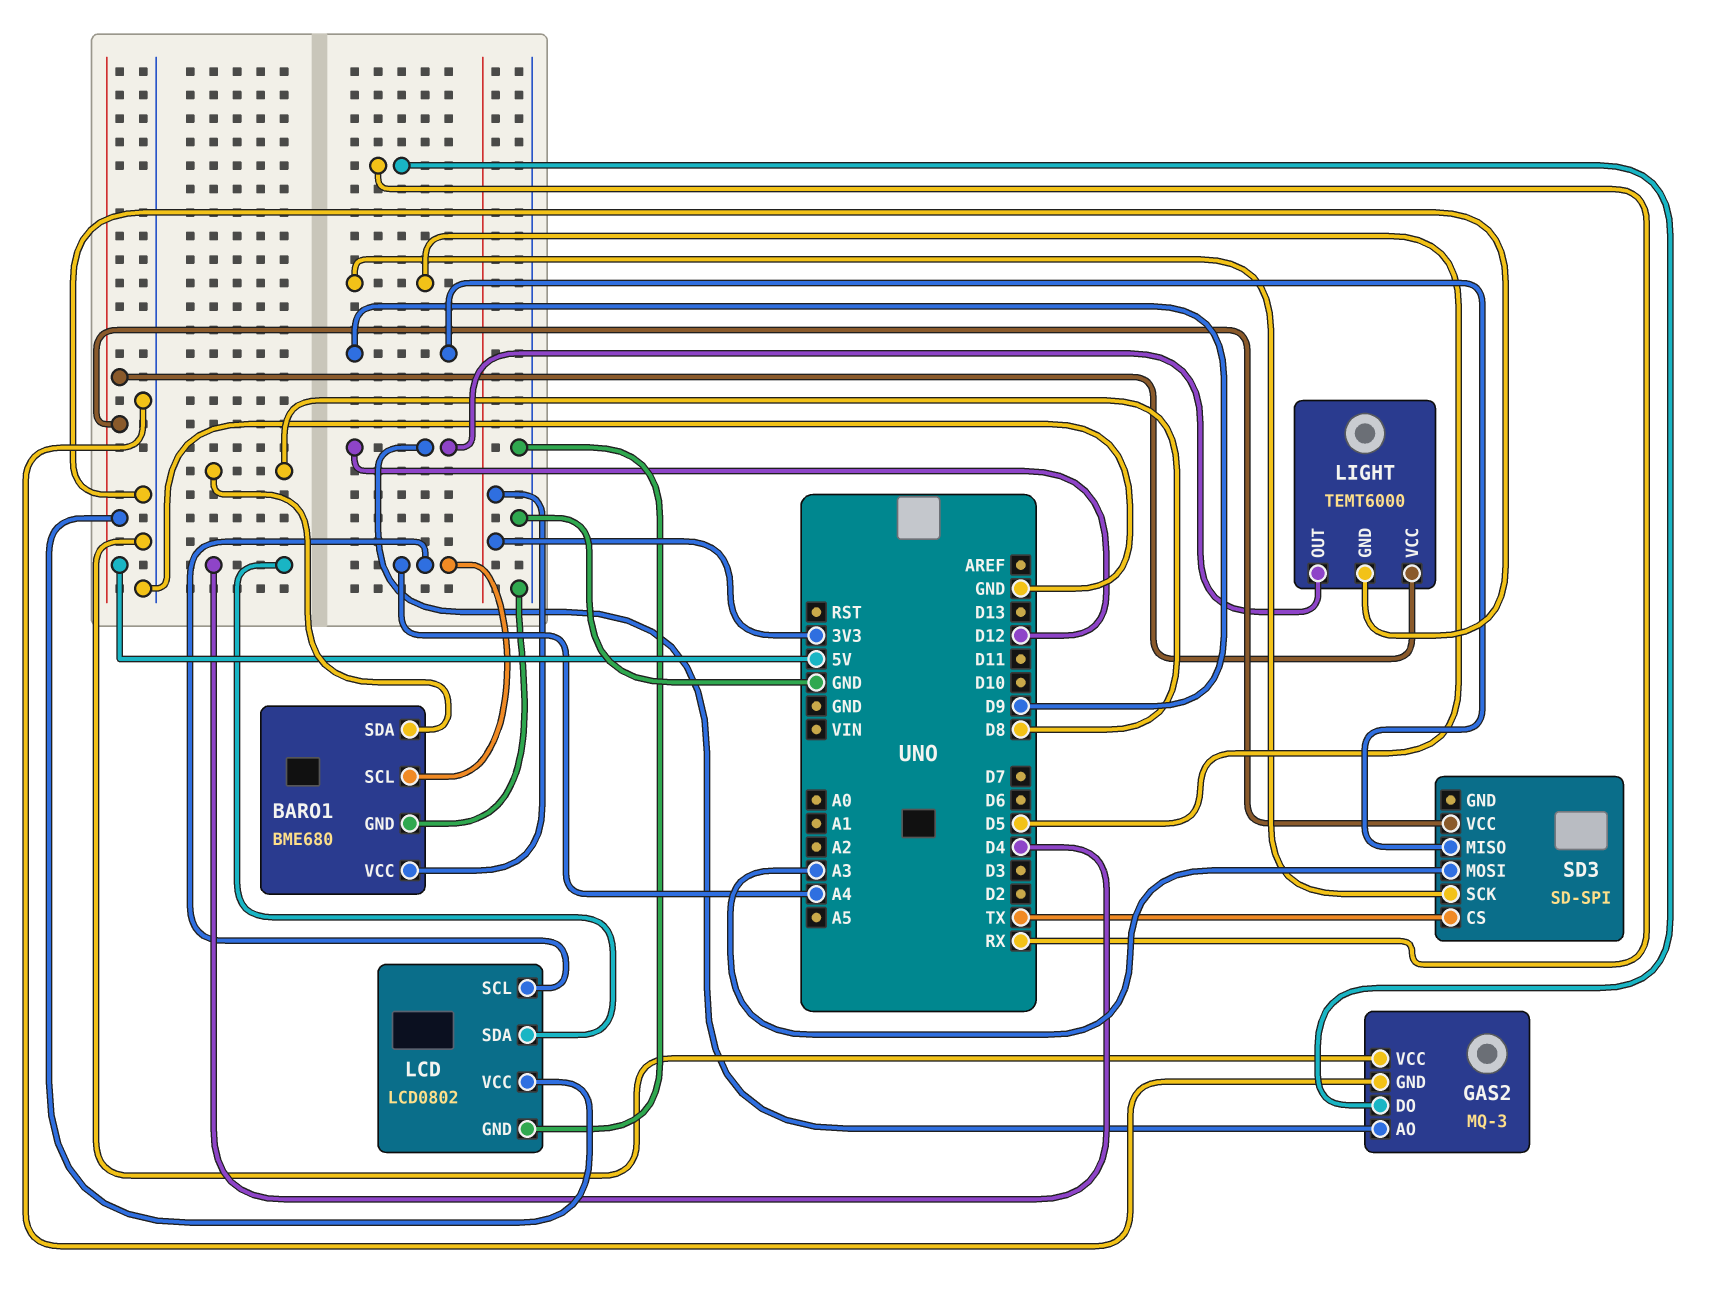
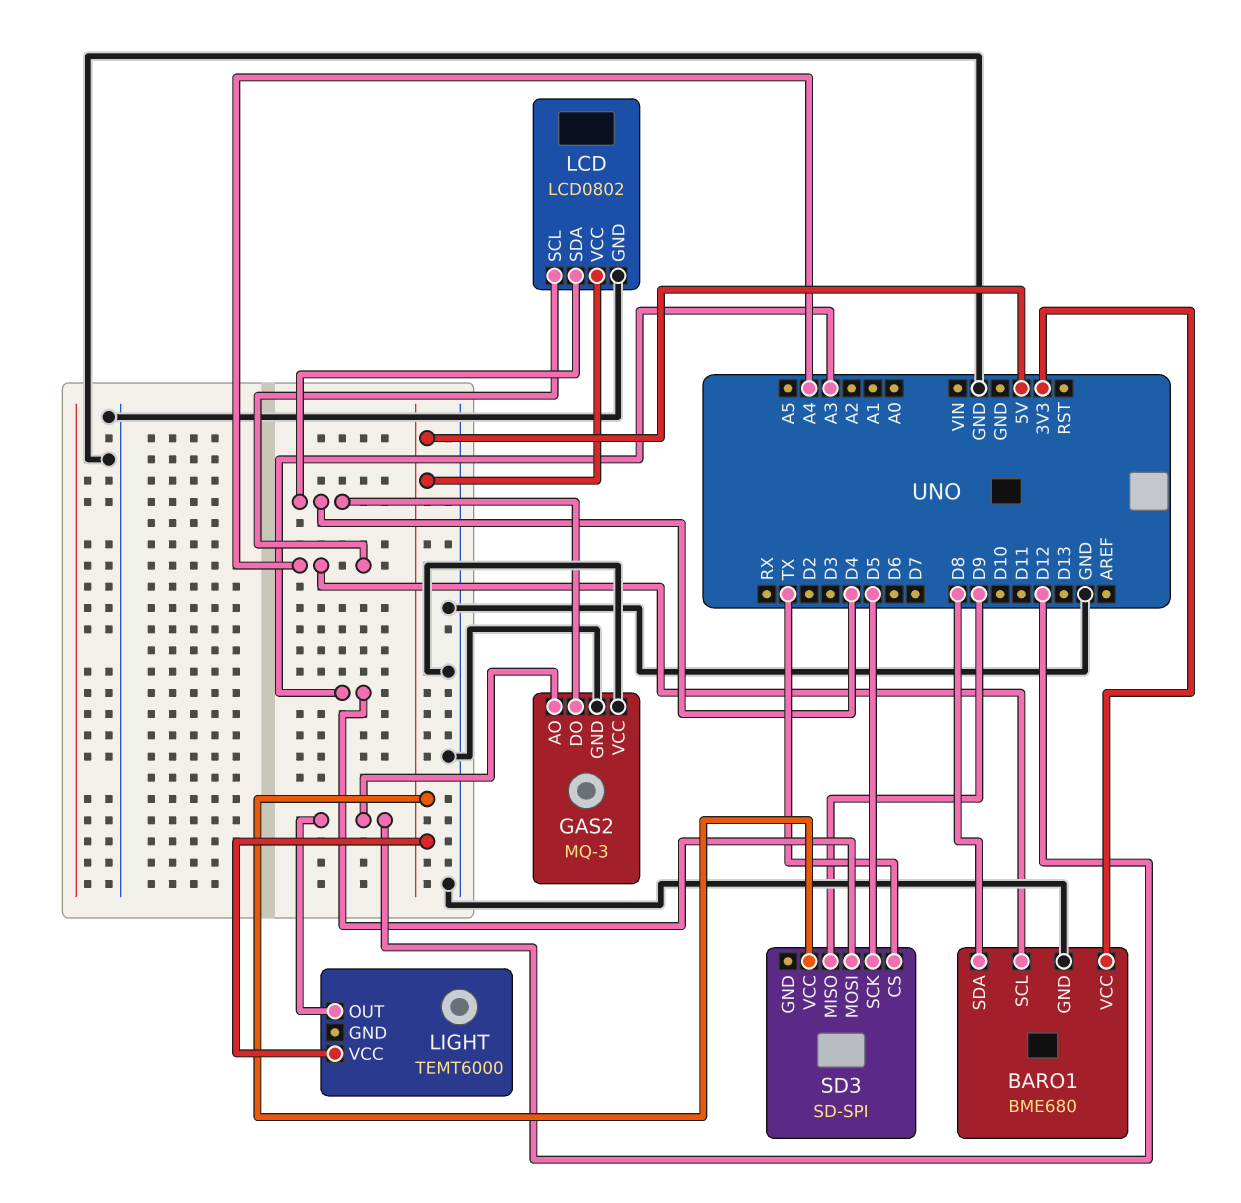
GAS2 pin DO: RX -> D4
LIGHT pin GND: GND -> none

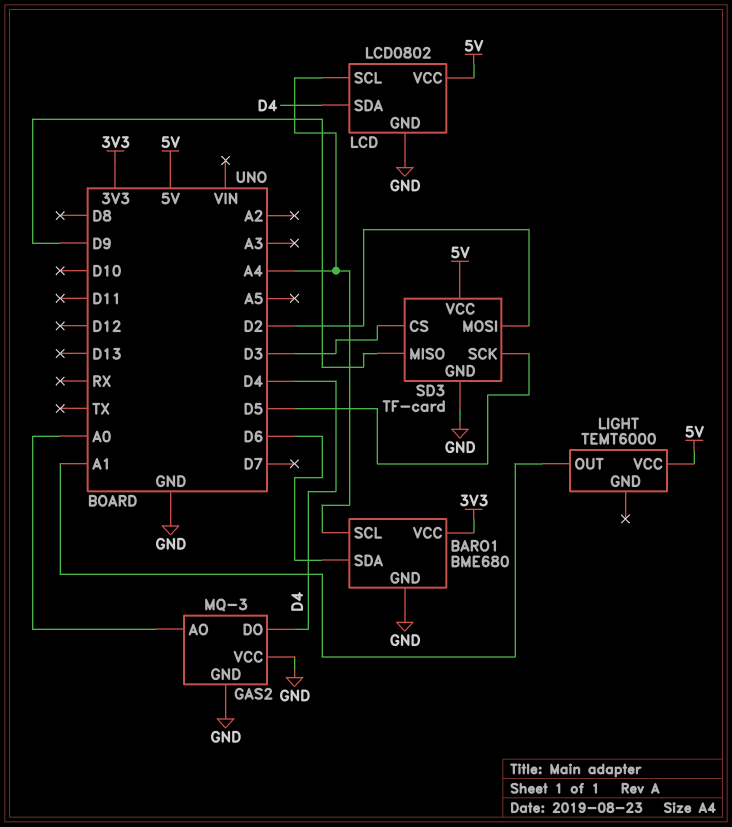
BARO1 pin SDA: D8 -> D6
GAS2 pin AO: D12 -> A0
LIGHT pin OUT: D12 -> A1
SD3: SD-SPI -> TF-card
SD3 pin CS: TX -> D3
SD3 pin GND: none -> GND
SD3 pin MOSI: A3 -> D2

